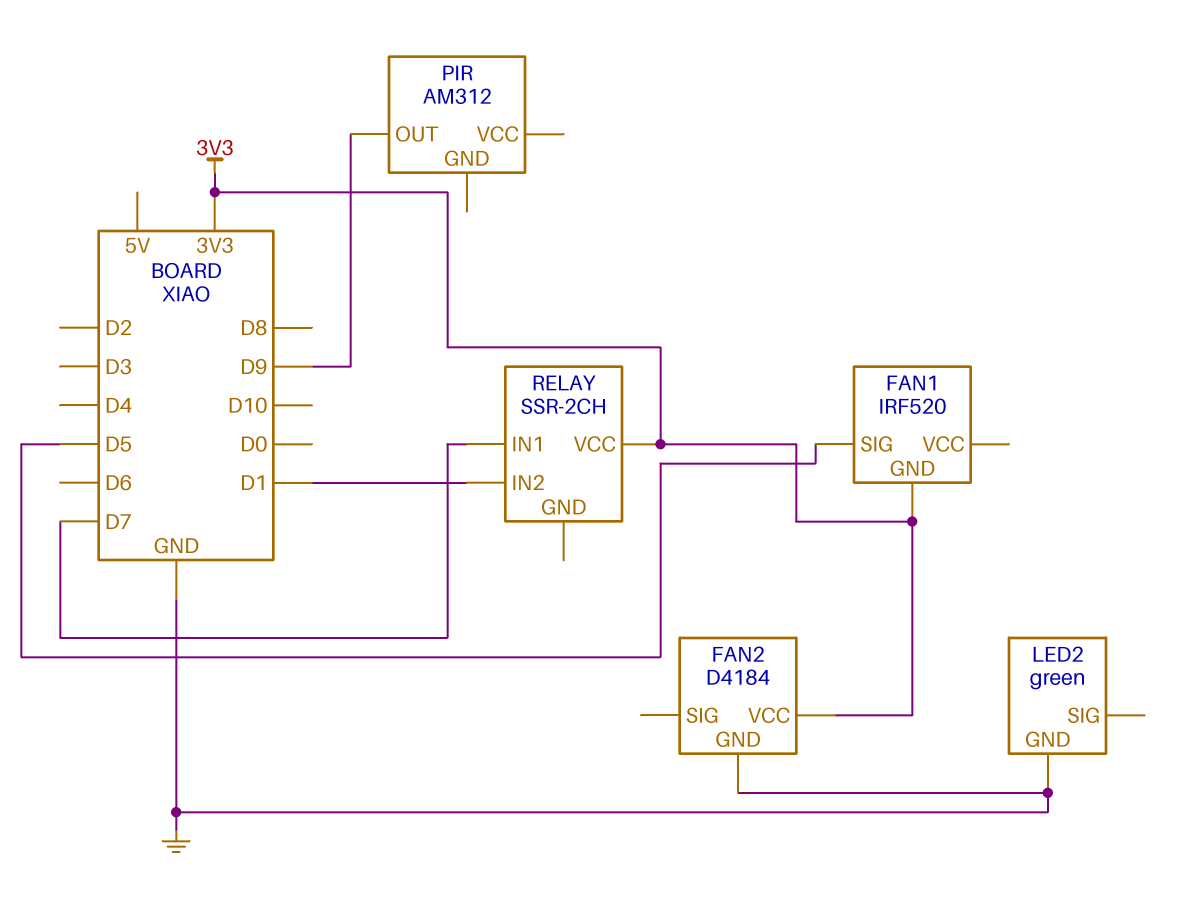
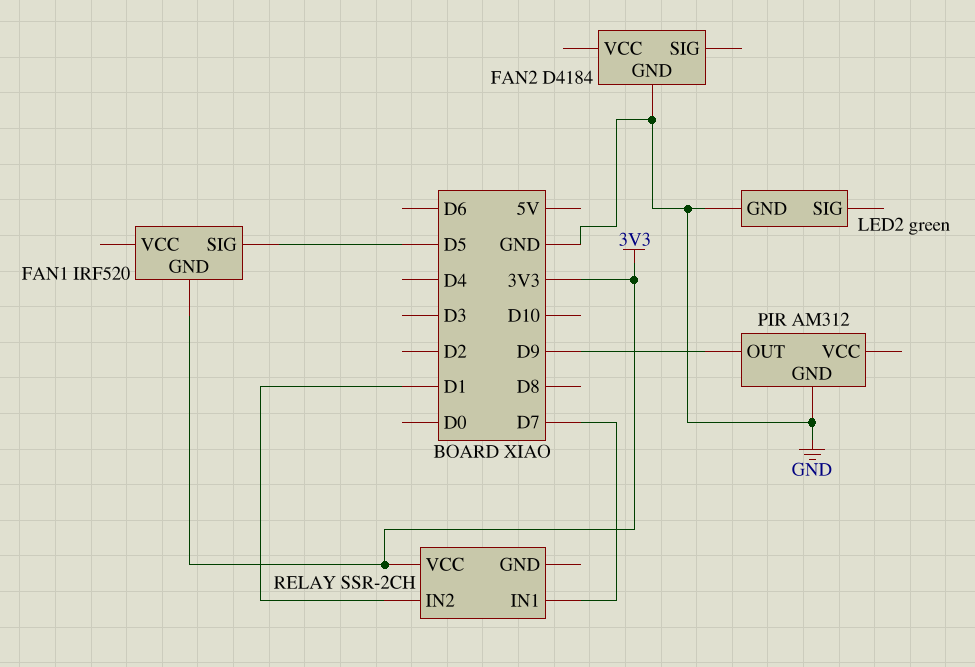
FAN2 pin VCC: 3V3 -> none
PIR pin GND: none -> GND

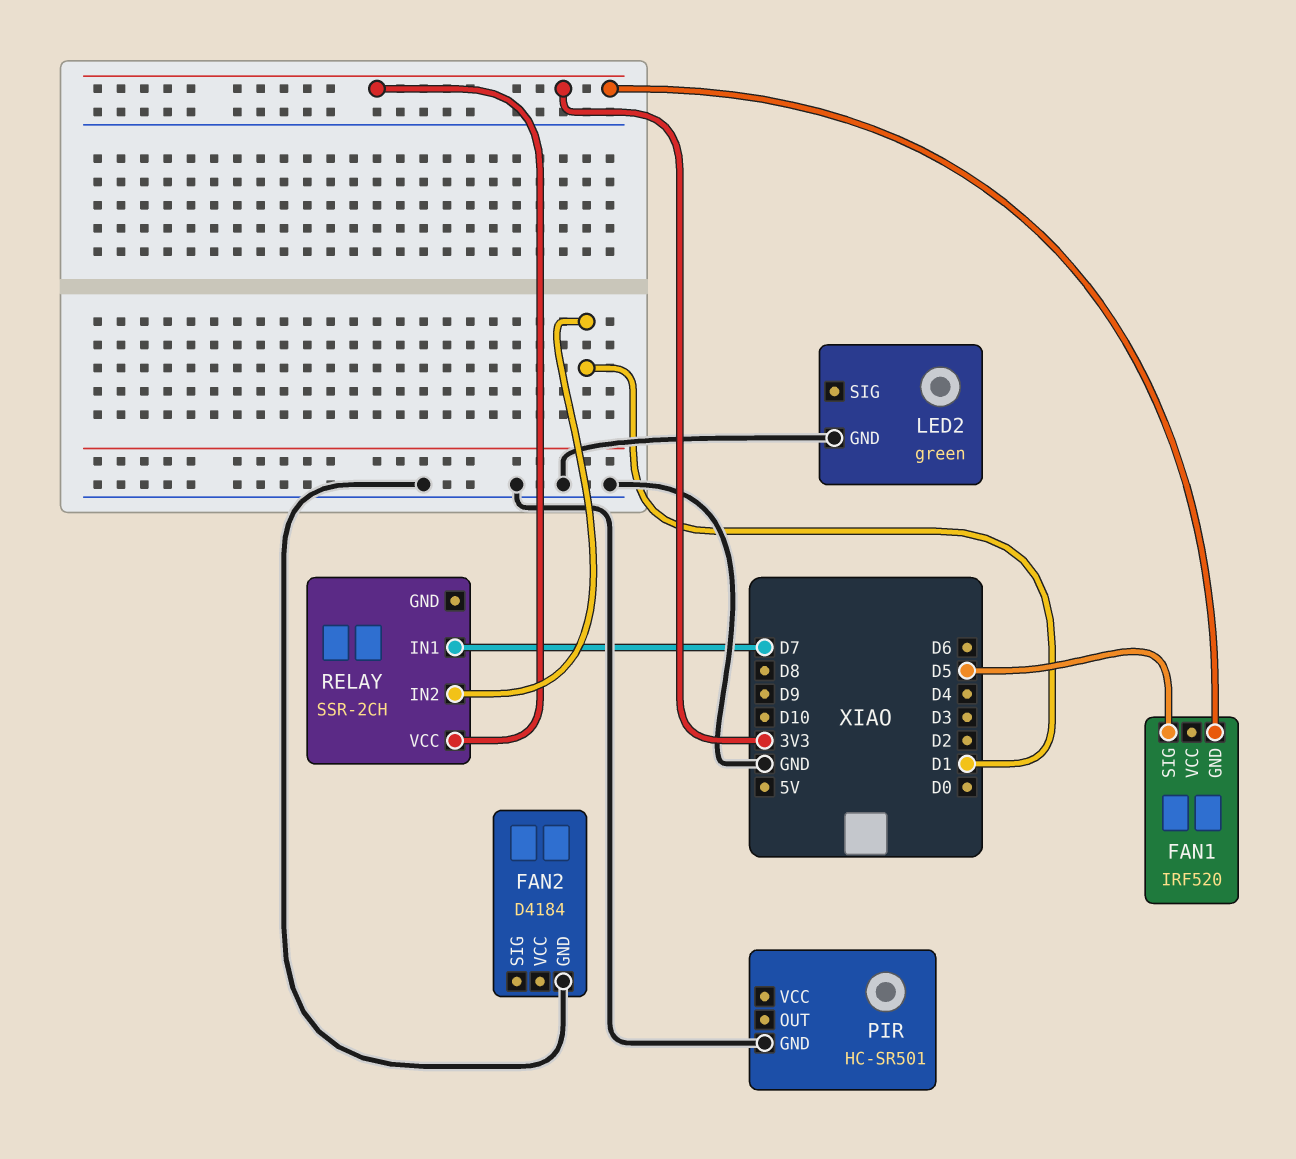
PIR: AM312 -> HC-SR501
PIR pin OUT: D9 -> none

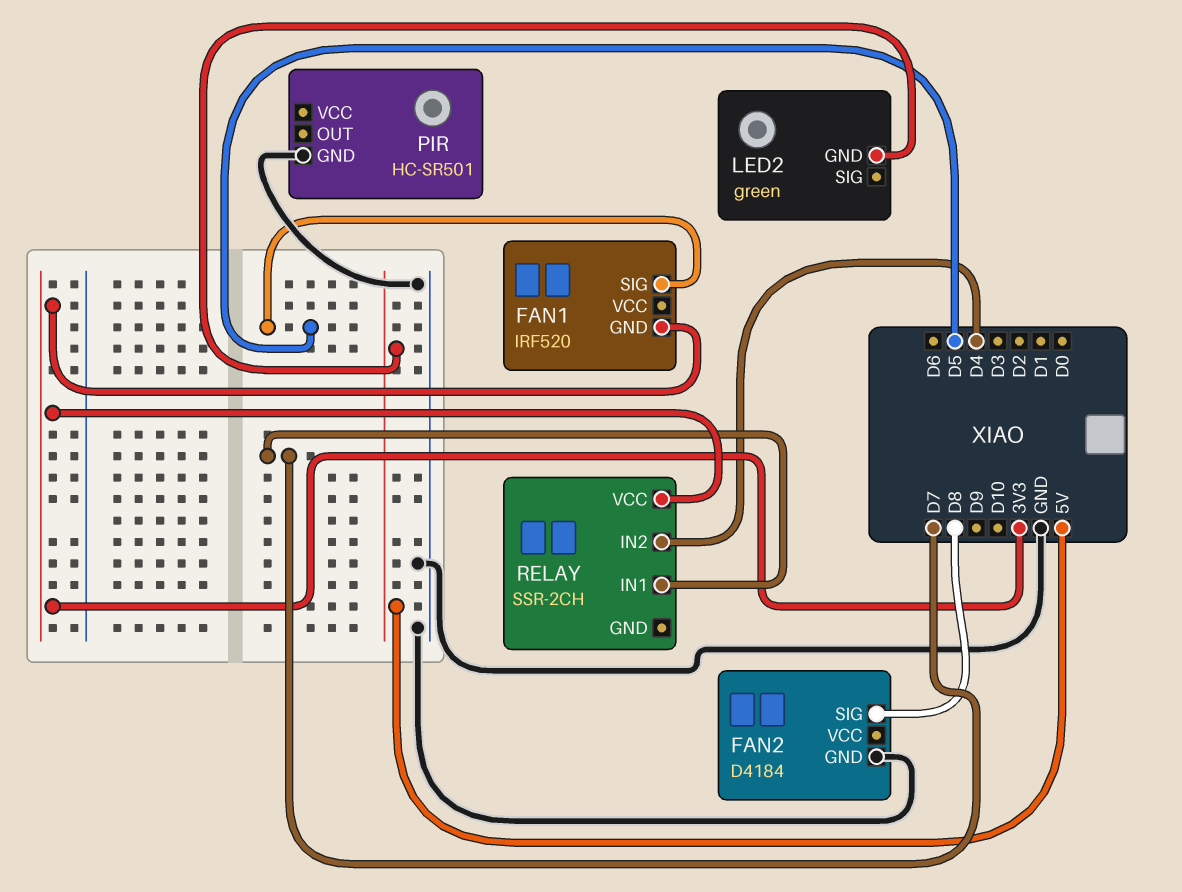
FAN2 pin SIG: none -> D8
LED2 pin GND: GND -> 5V
RELAY pin IN2: D1 -> D4

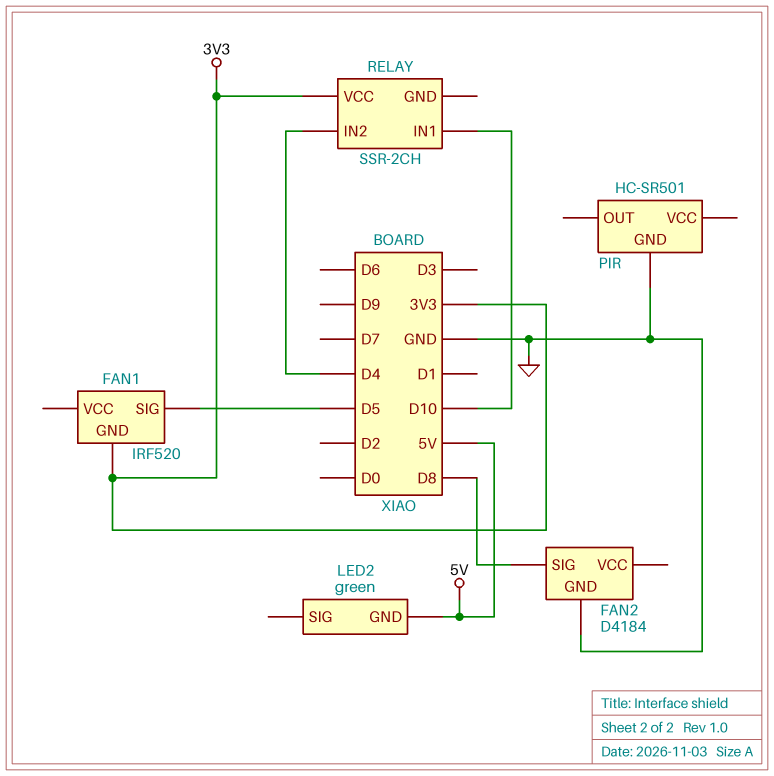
RELAY pin IN1: D7 -> D10

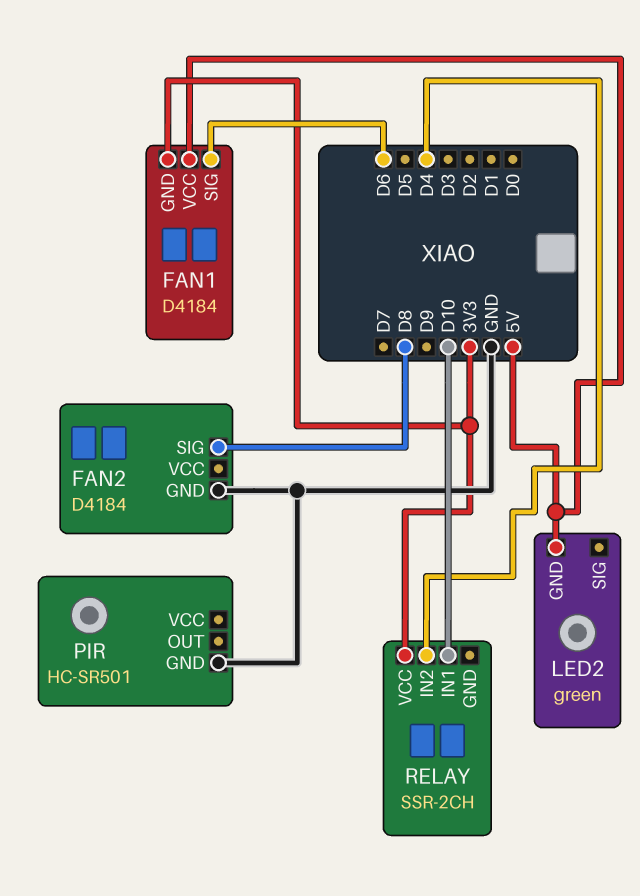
FAN1: IRF520 -> D4184
FAN1 pin SIG: D5 -> D6
FAN1 pin VCC: none -> 5V

